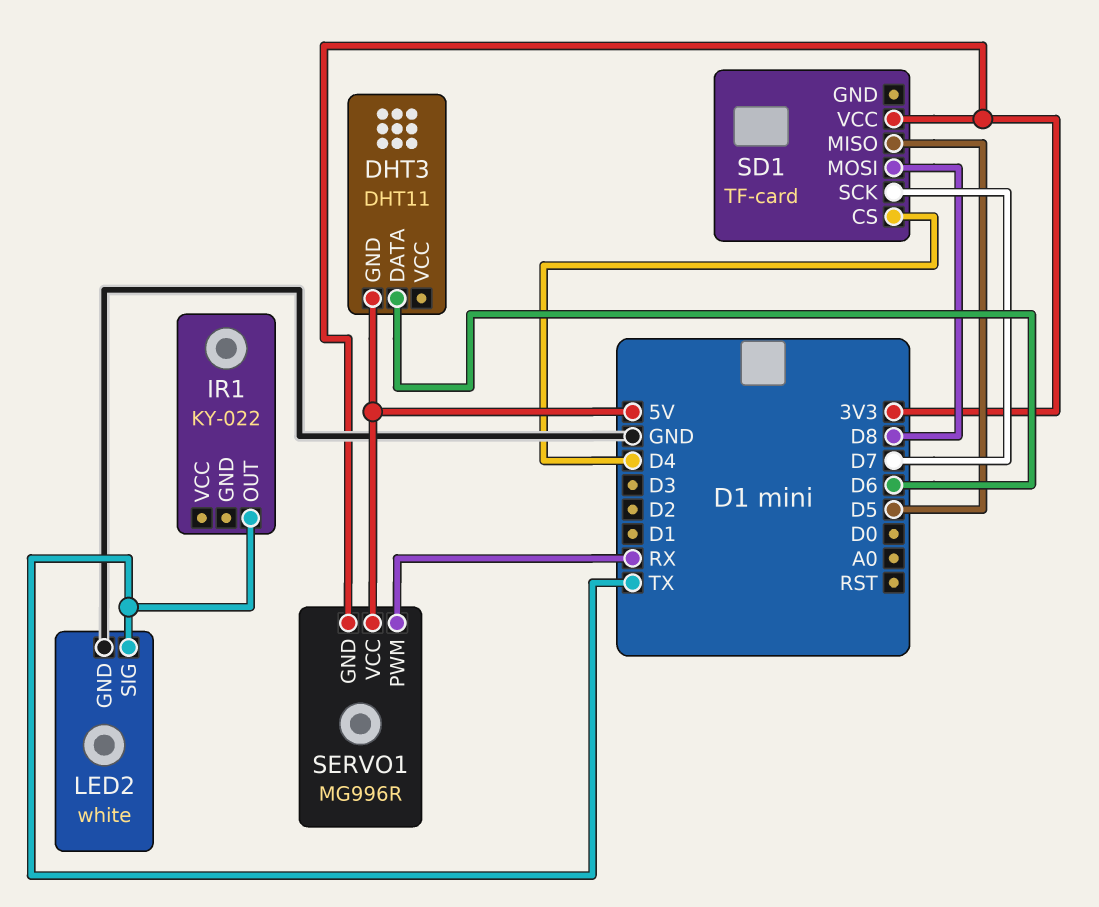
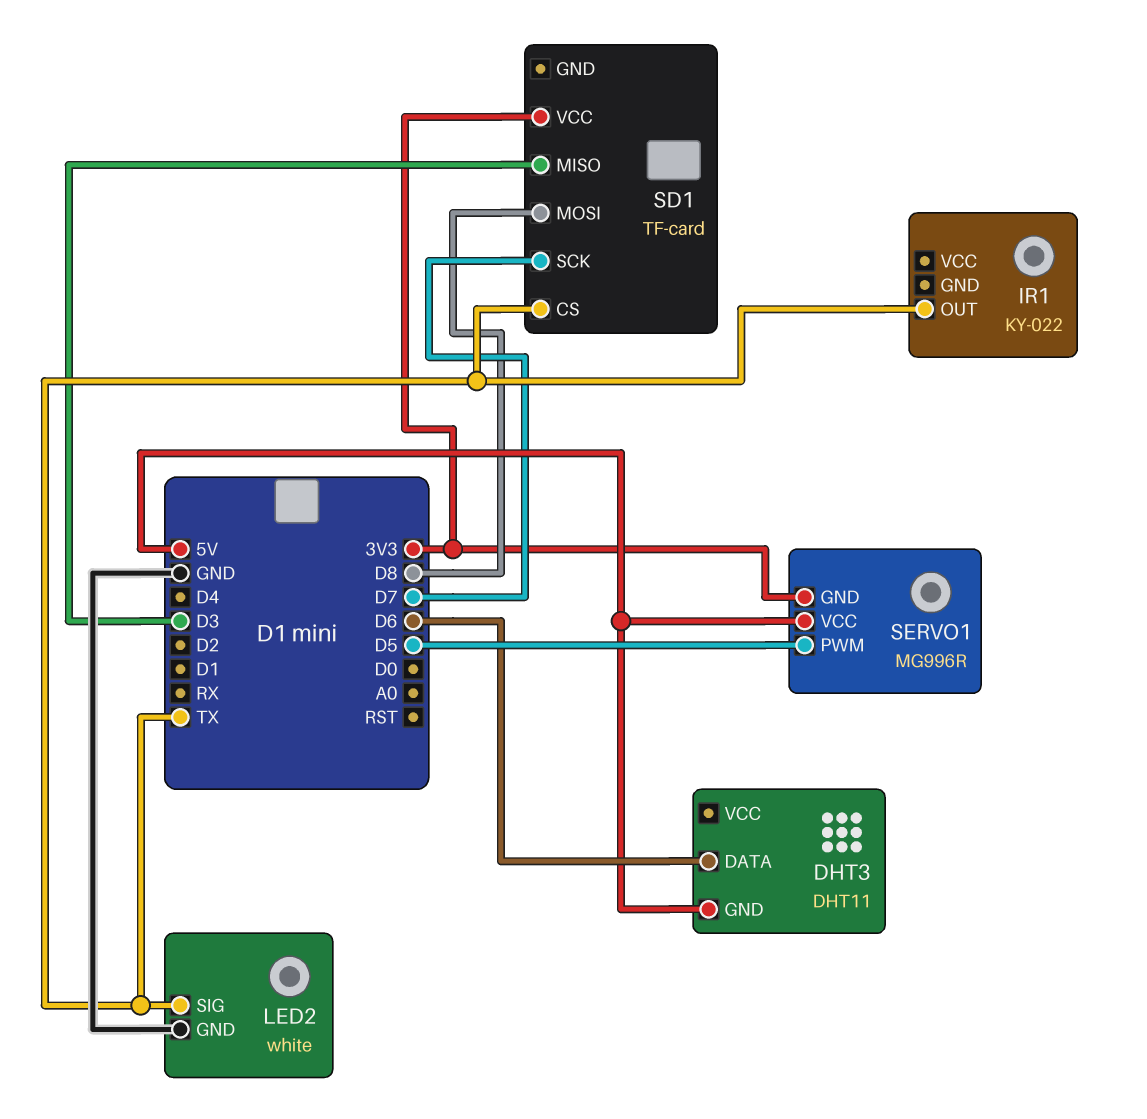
SD1 pin CS: D4 -> TX
SD1 pin MISO: D5 -> D3
SERVO1 pin PWM: RX -> D5

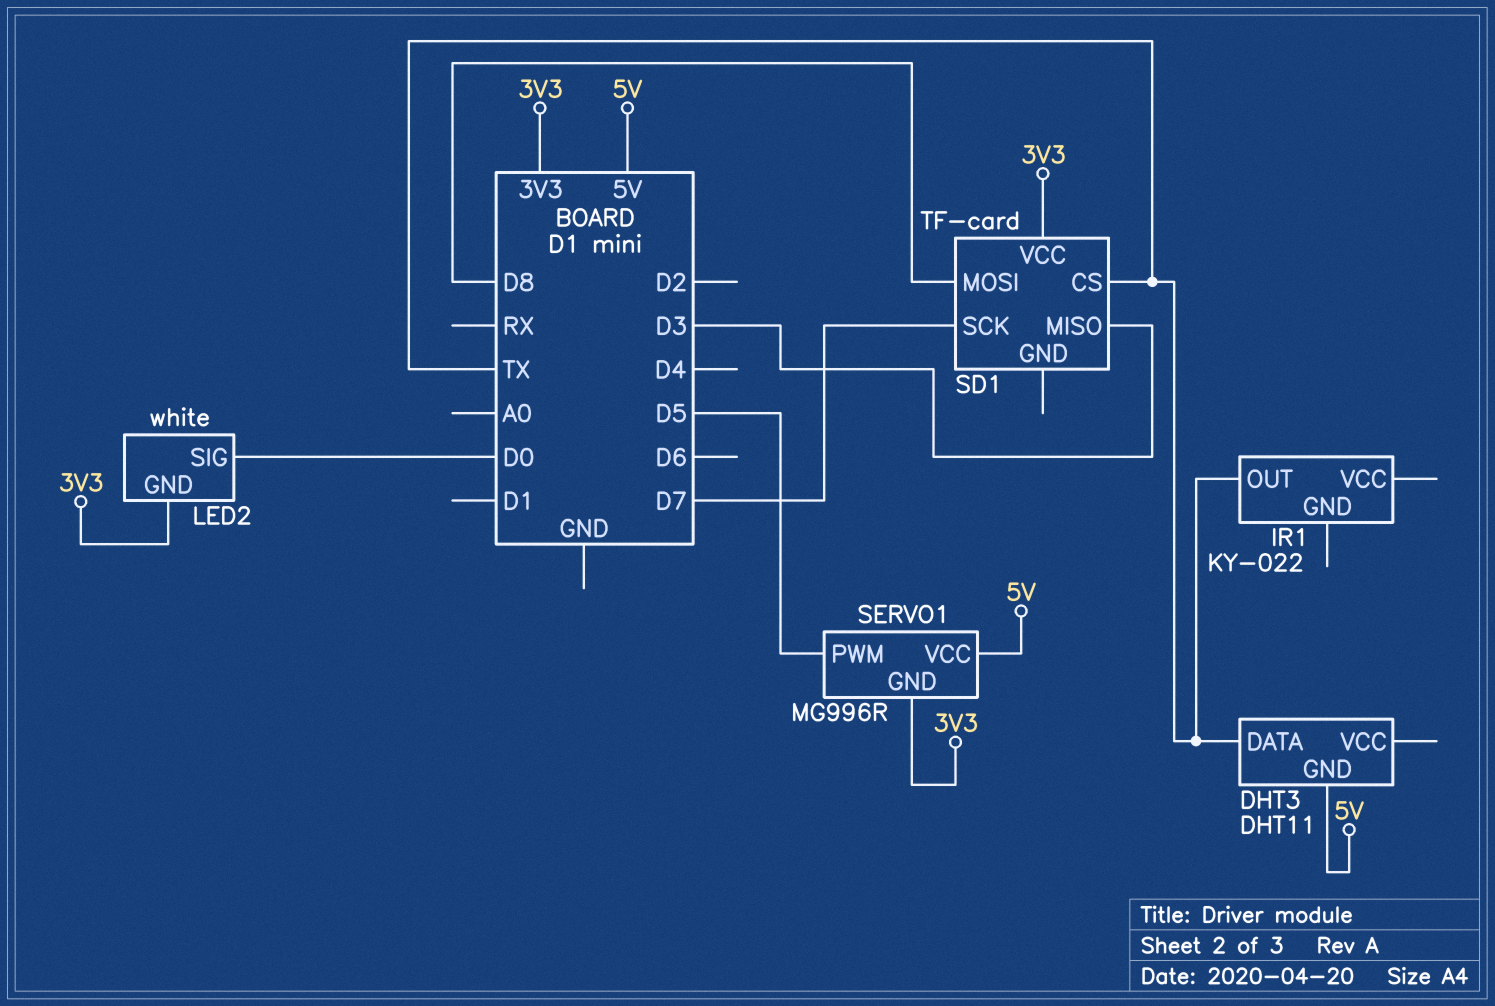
DHT3 pin DATA: D6 -> TX
LED2 pin GND: GND -> 3V3
LED2 pin SIG: TX -> D0

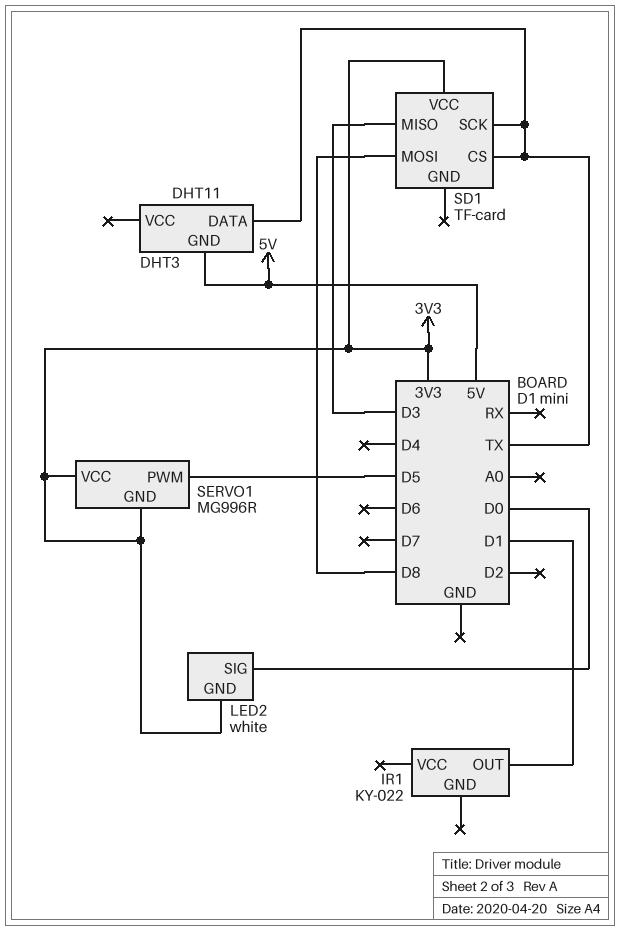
IR1 pin OUT: TX -> D1
SD1 pin SCK: D7 -> TX
SERVO1 pin VCC: 5V -> 3V3

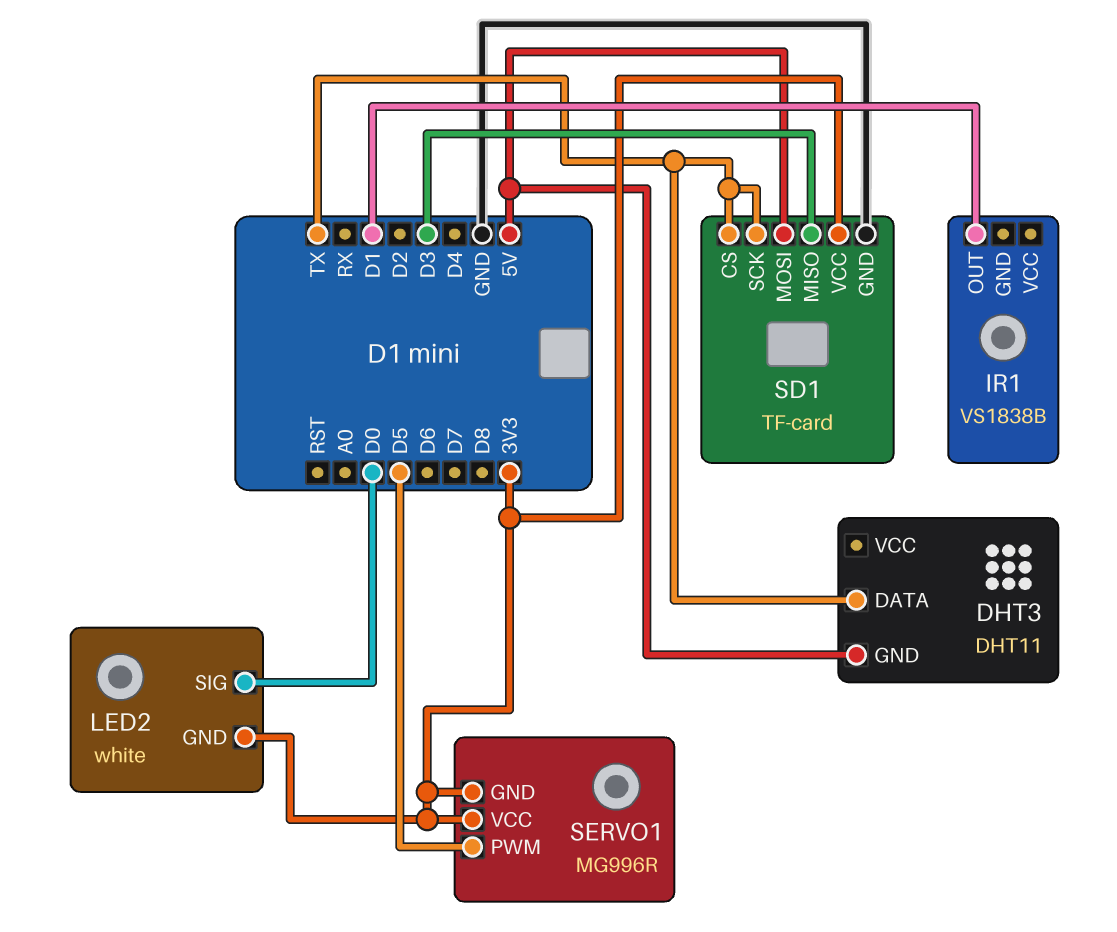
IR1: KY-022 -> VS1838B
SD1 pin GND: none -> GND
SD1 pin MOSI: D8 -> 5V

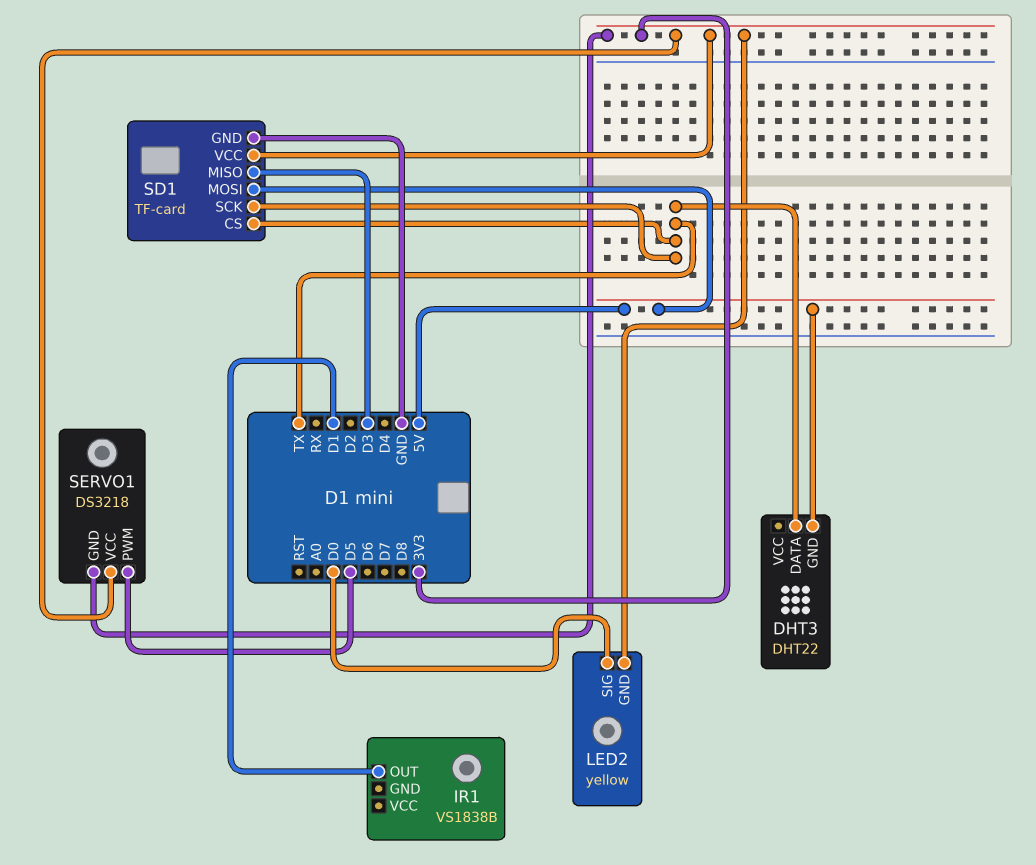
DHT3: DHT11 -> DHT22
LED2: white -> yellow
SERVO1: MG996R -> DS3218

